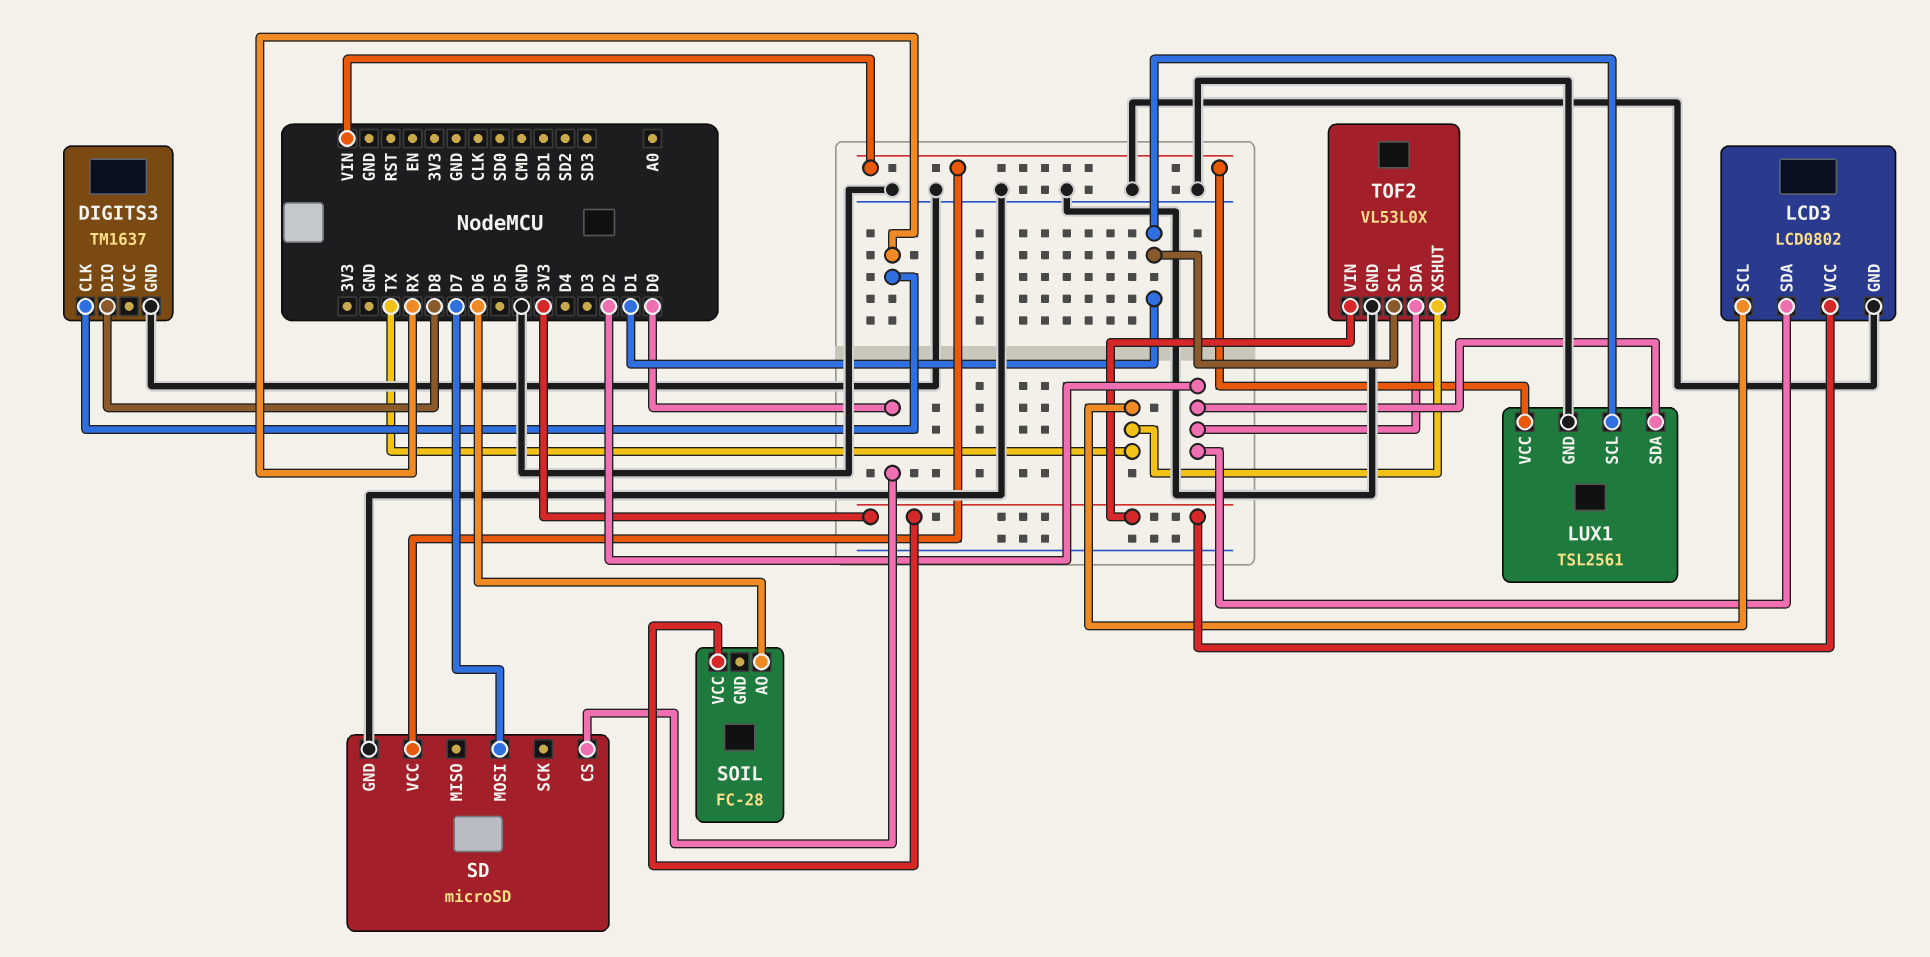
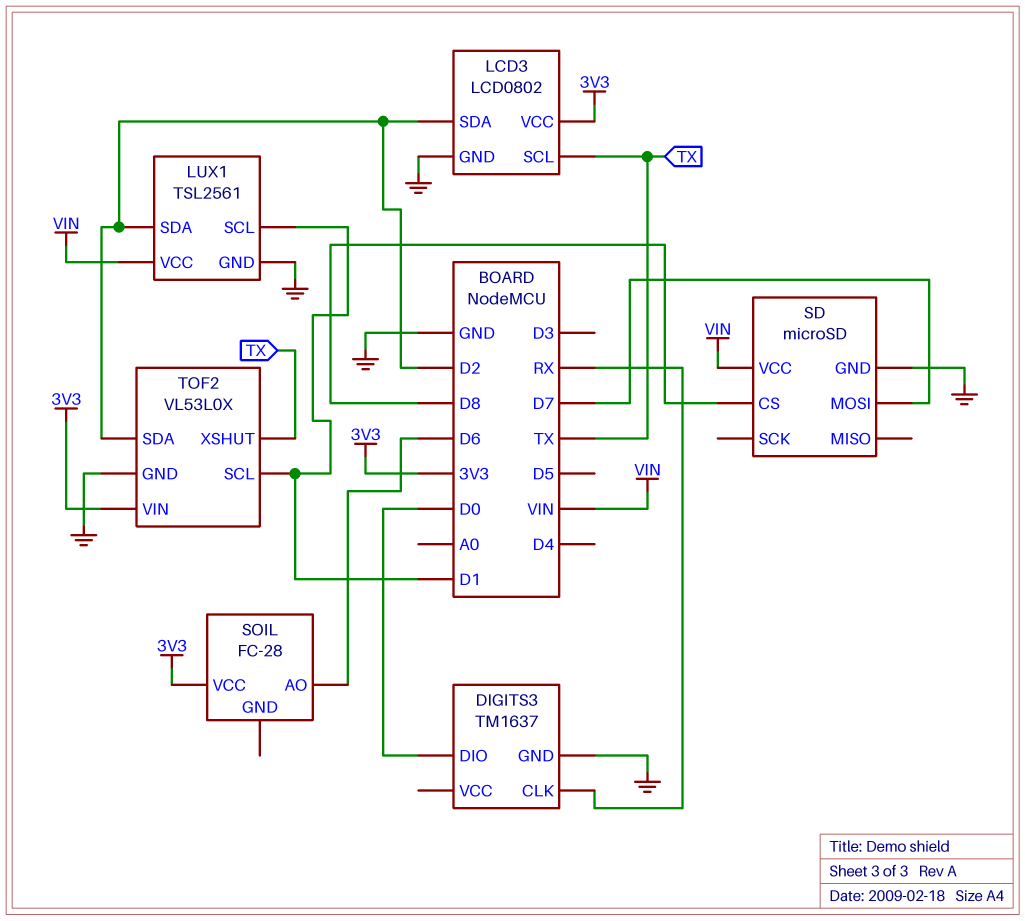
DIGITS3 pin DIO: D8 -> D0
SD pin CS: D0 -> D8

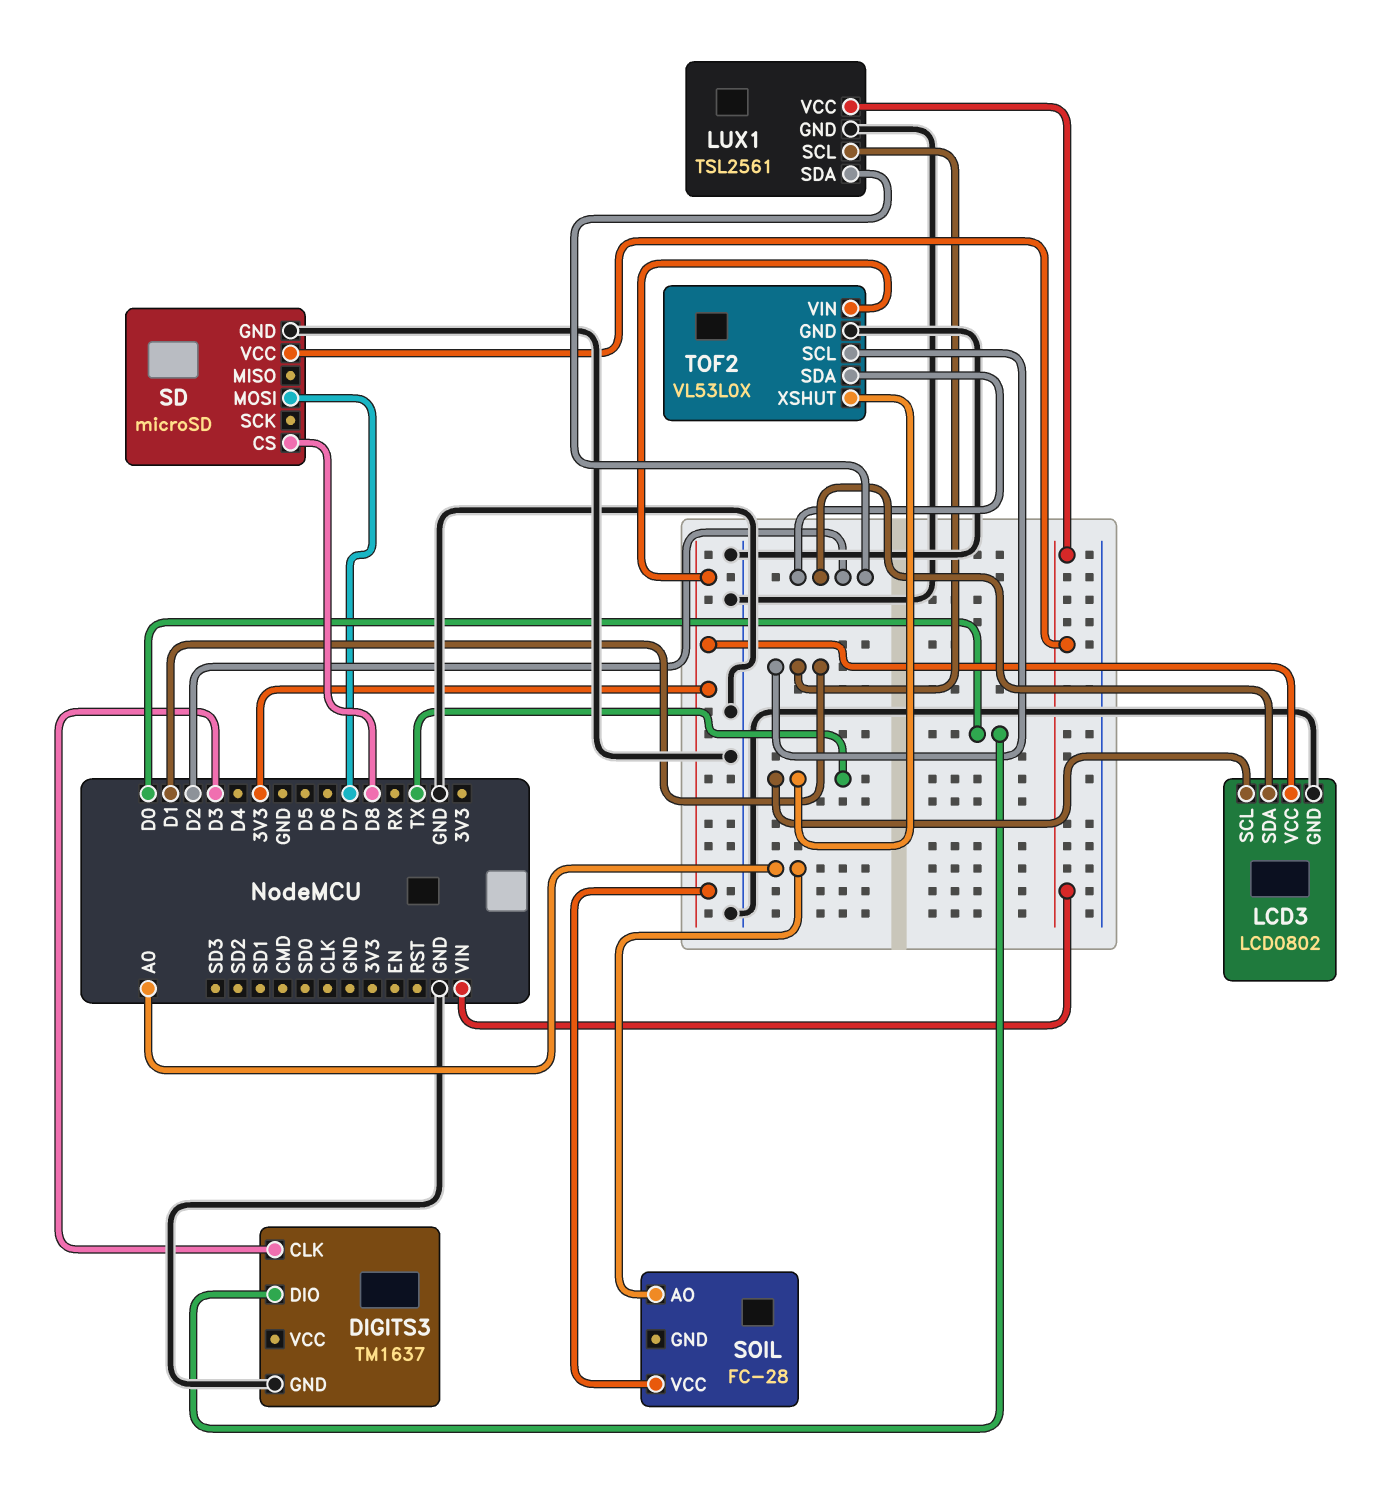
DIGITS3 pin CLK: RX -> D3
SOIL pin AO: D6 -> A0

